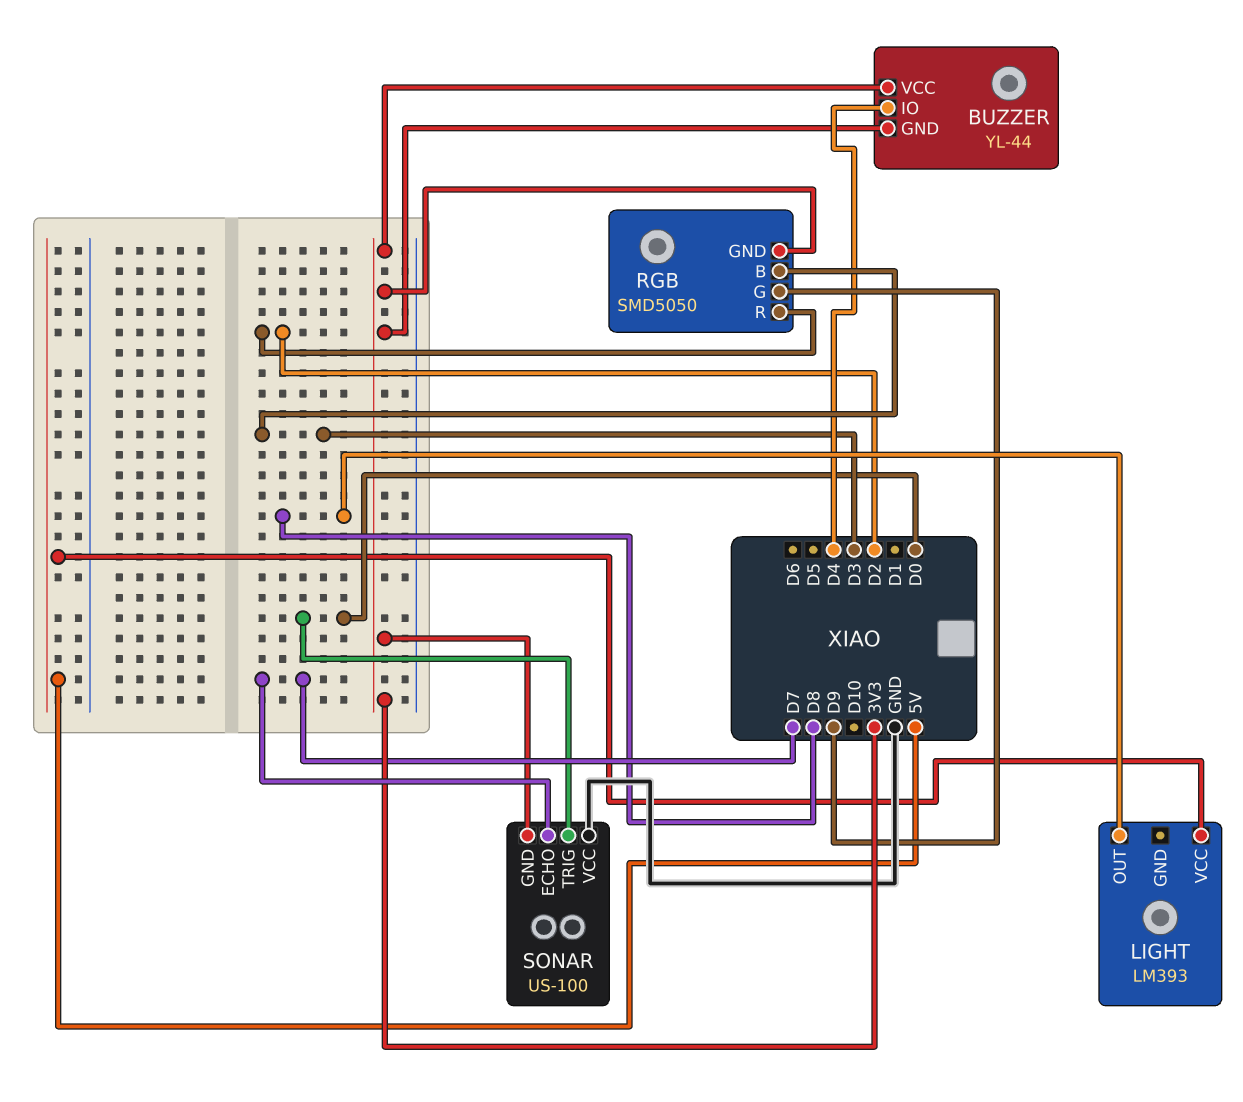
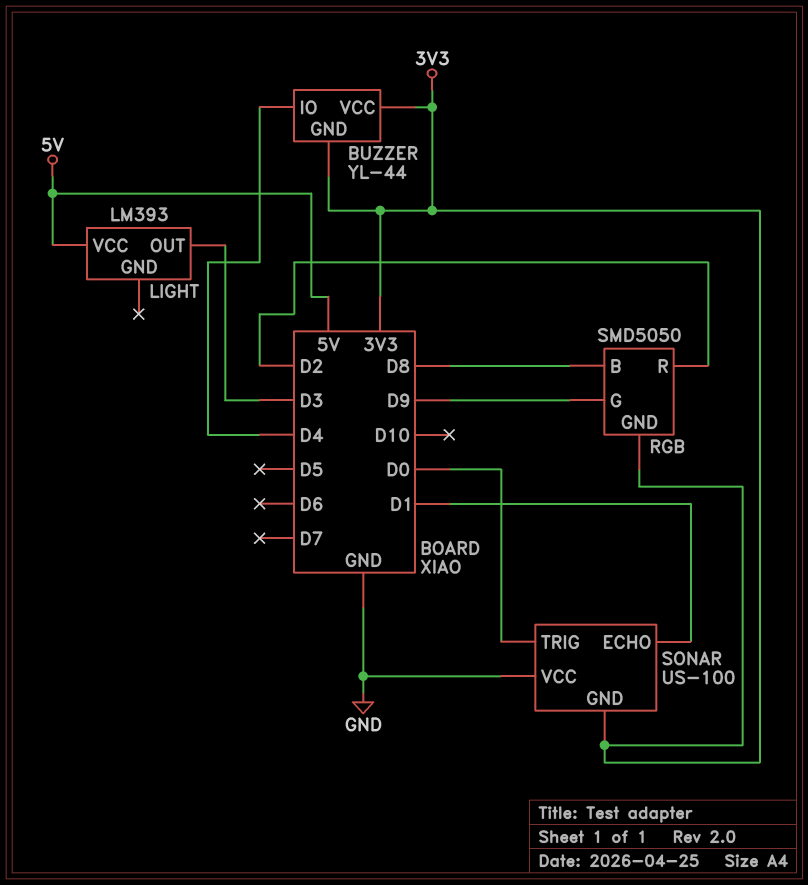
LIGHT pin OUT: D8 -> D3
RGB pin B: D3 -> D8
SONAR pin ECHO: D7 -> D1

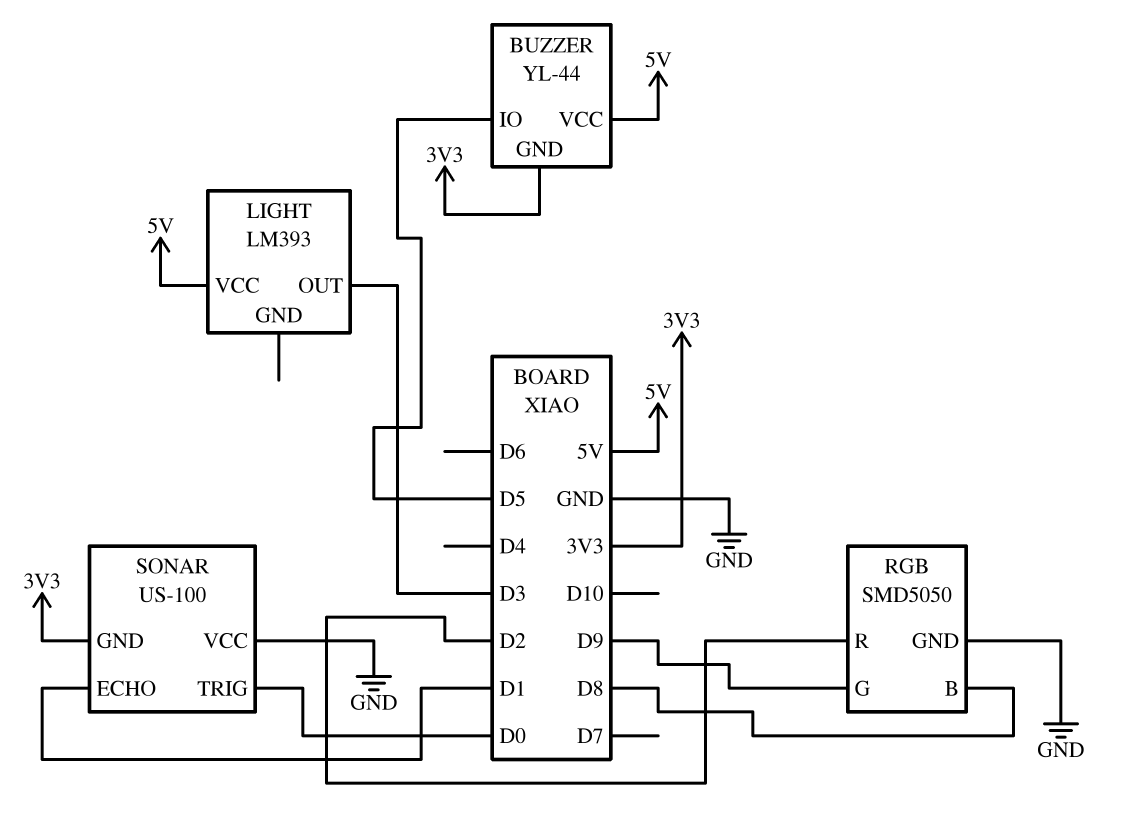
BUZZER pin IO: D4 -> D5
BUZZER pin VCC: 3V3 -> 5V
RGB pin GND: 3V3 -> GND

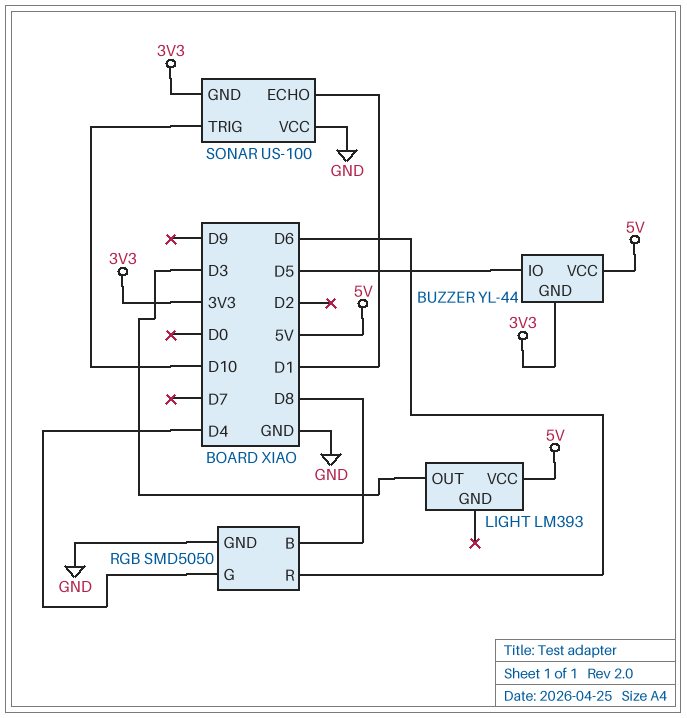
RGB pin G: D9 -> D4
RGB pin R: D2 -> D6
SONAR pin TRIG: D0 -> D10

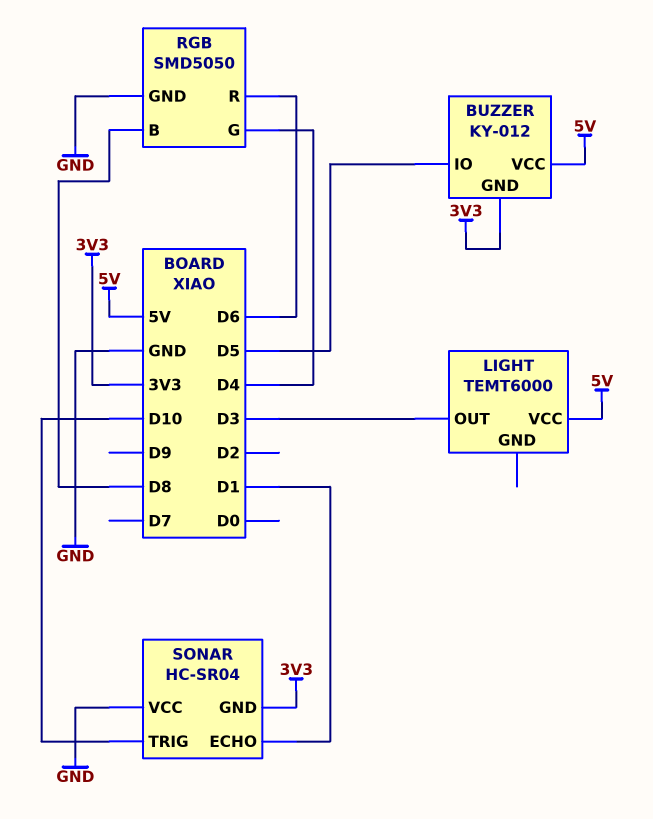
BUZZER: YL-44 -> KY-012
LIGHT: LM393 -> TEMT6000
SONAR: US-100 -> HC-SR04

